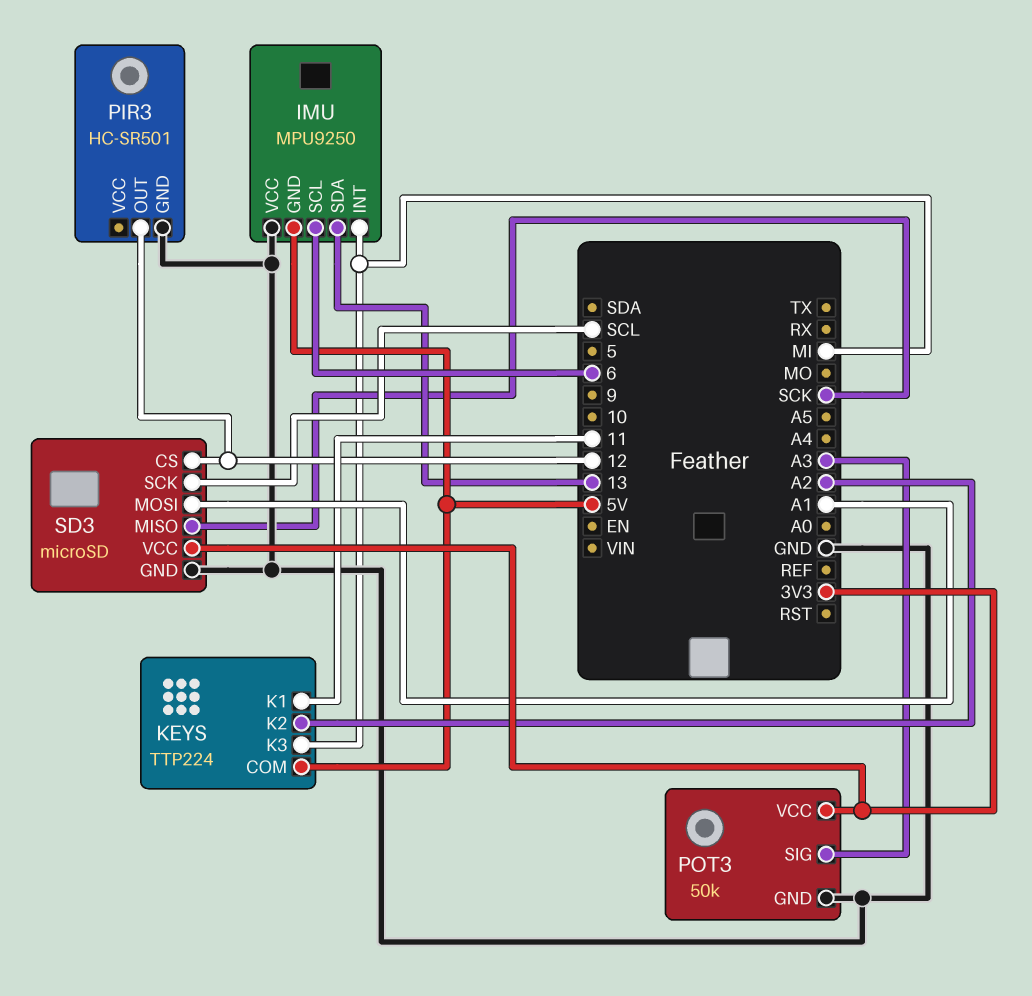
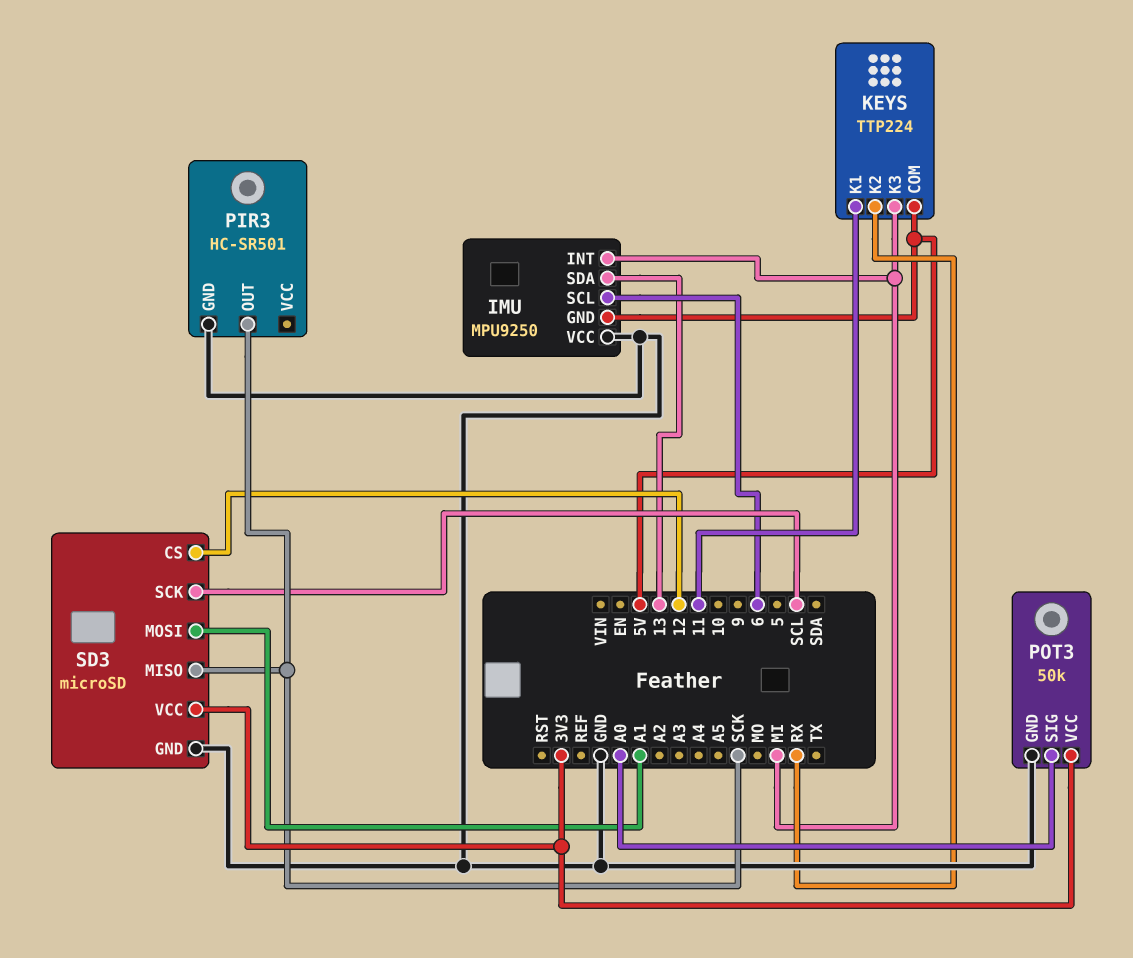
KEYS pin K2: A2 -> RX
PIR3 pin OUT: 12 -> SCK
POT3 pin SIG: A3 -> A0

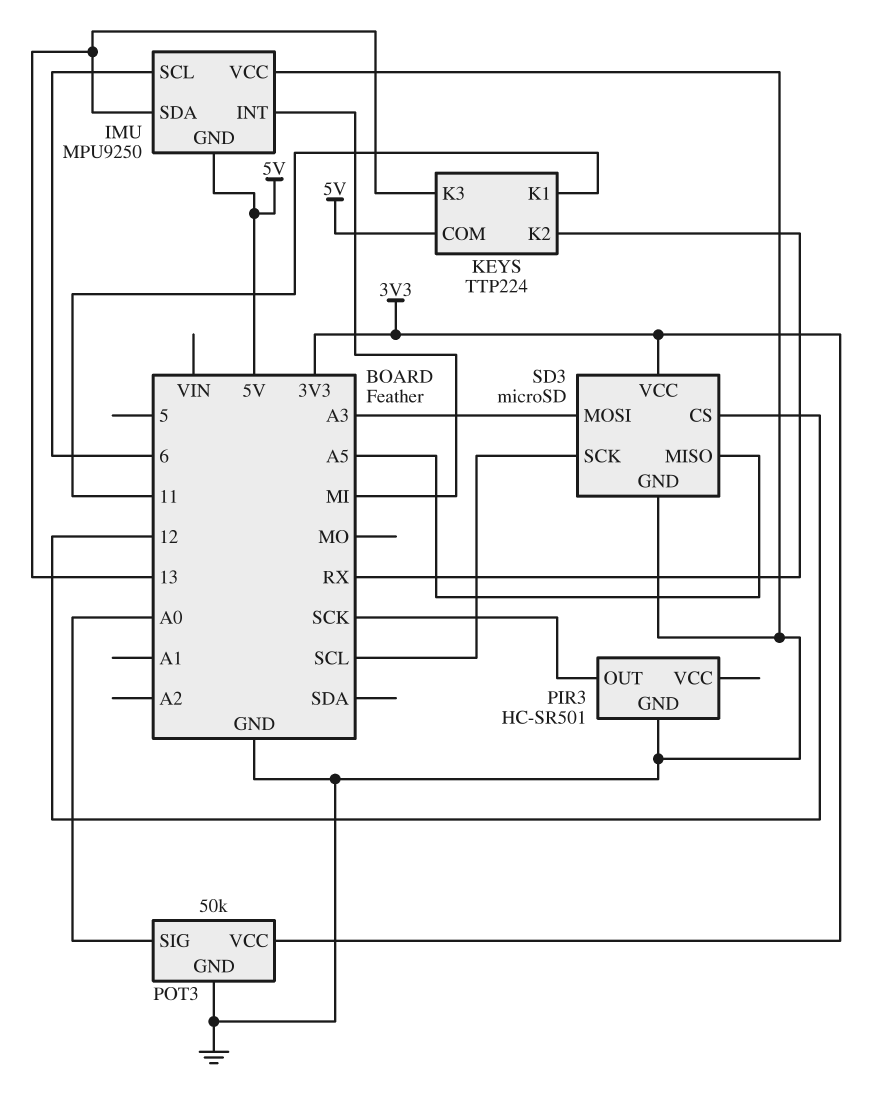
KEYS pin K3: MI -> 13
SD3 pin MISO: SCK -> A5
SD3 pin MOSI: A1 -> A3

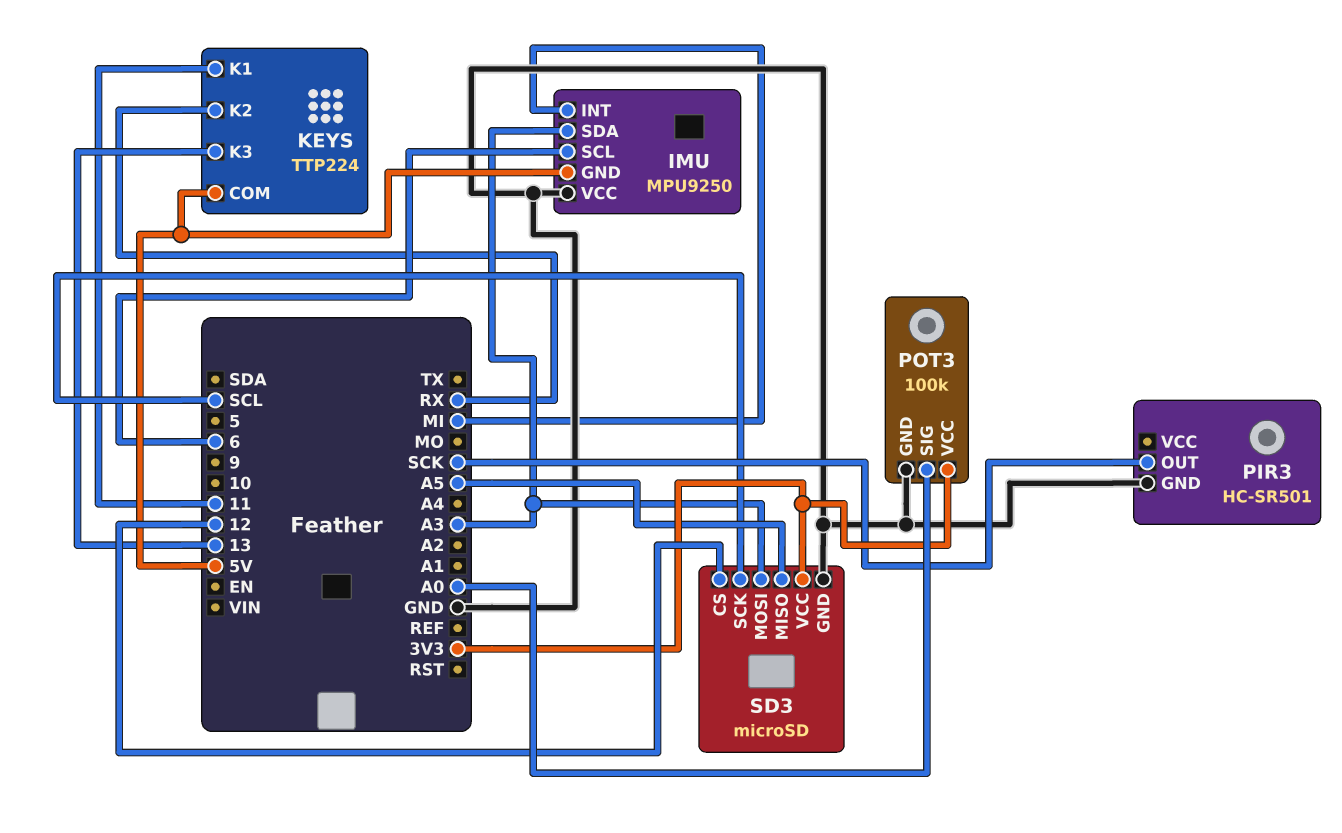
IMU pin SDA: 13 -> A3
POT3: 50k -> 100k

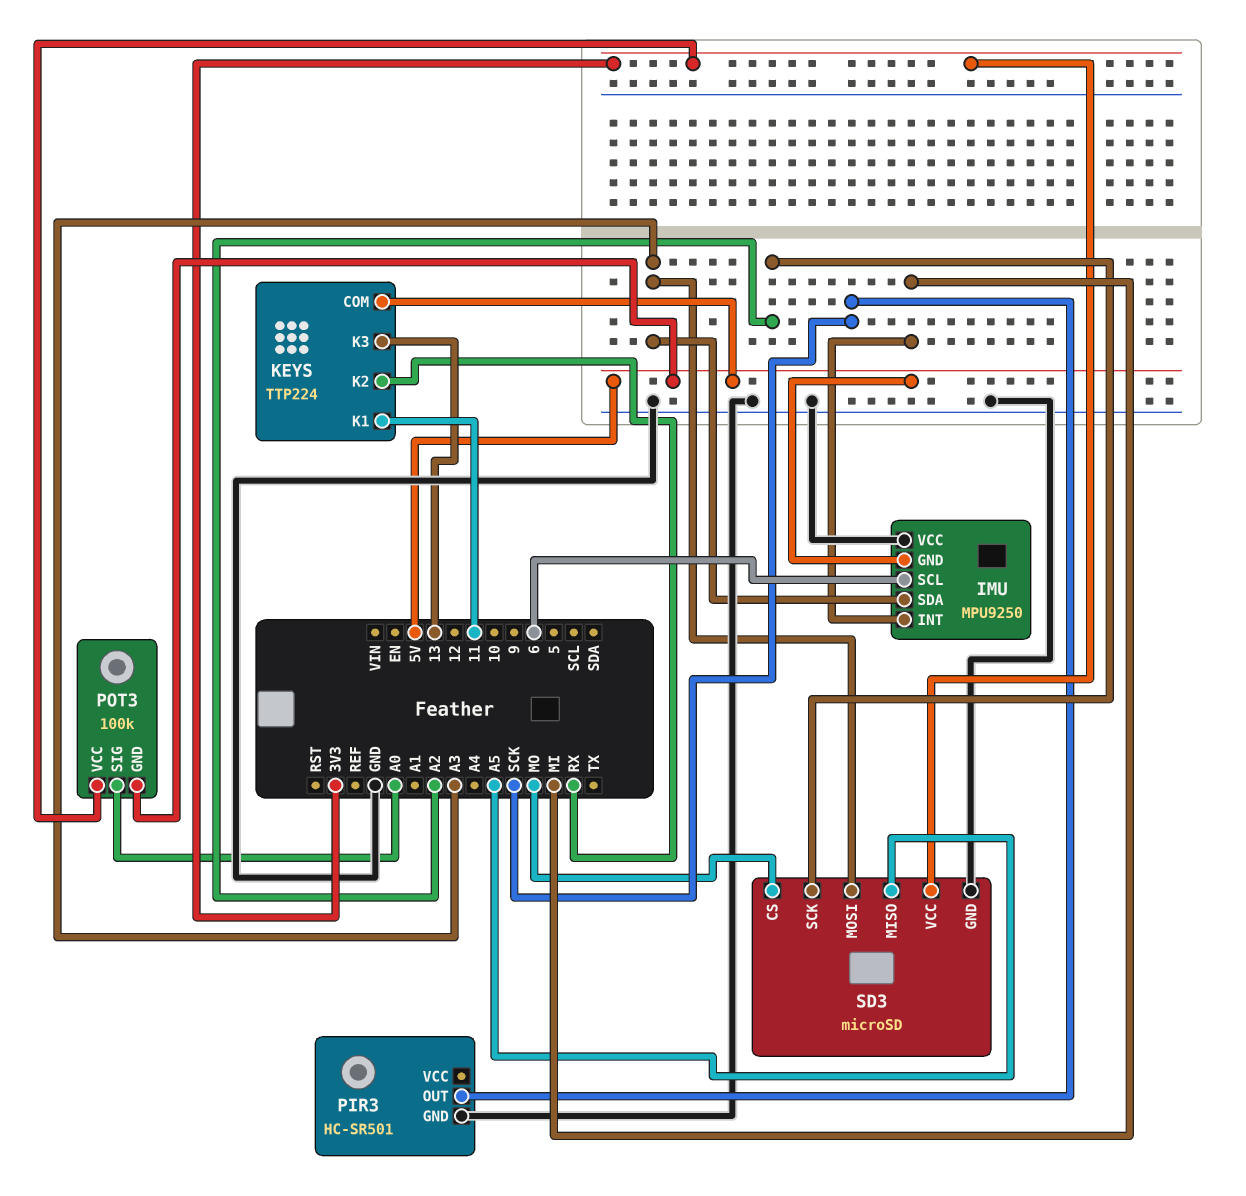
POT3 pin GND: GND -> 5V
SD3 pin CS: 12 -> MO
SD3 pin SCK: SCL -> A2

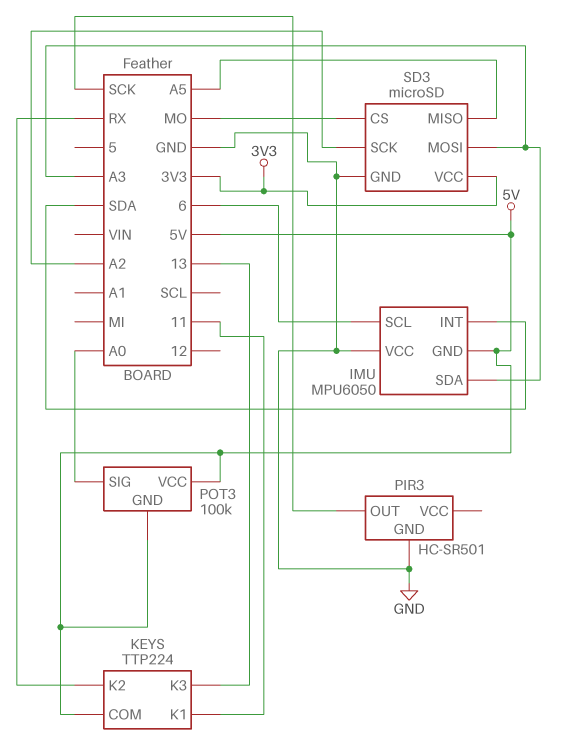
IMU: MPU9250 -> MPU6050
IMU pin INT: MI -> SDA
POT3 pin VCC: 3V3 -> 5V

